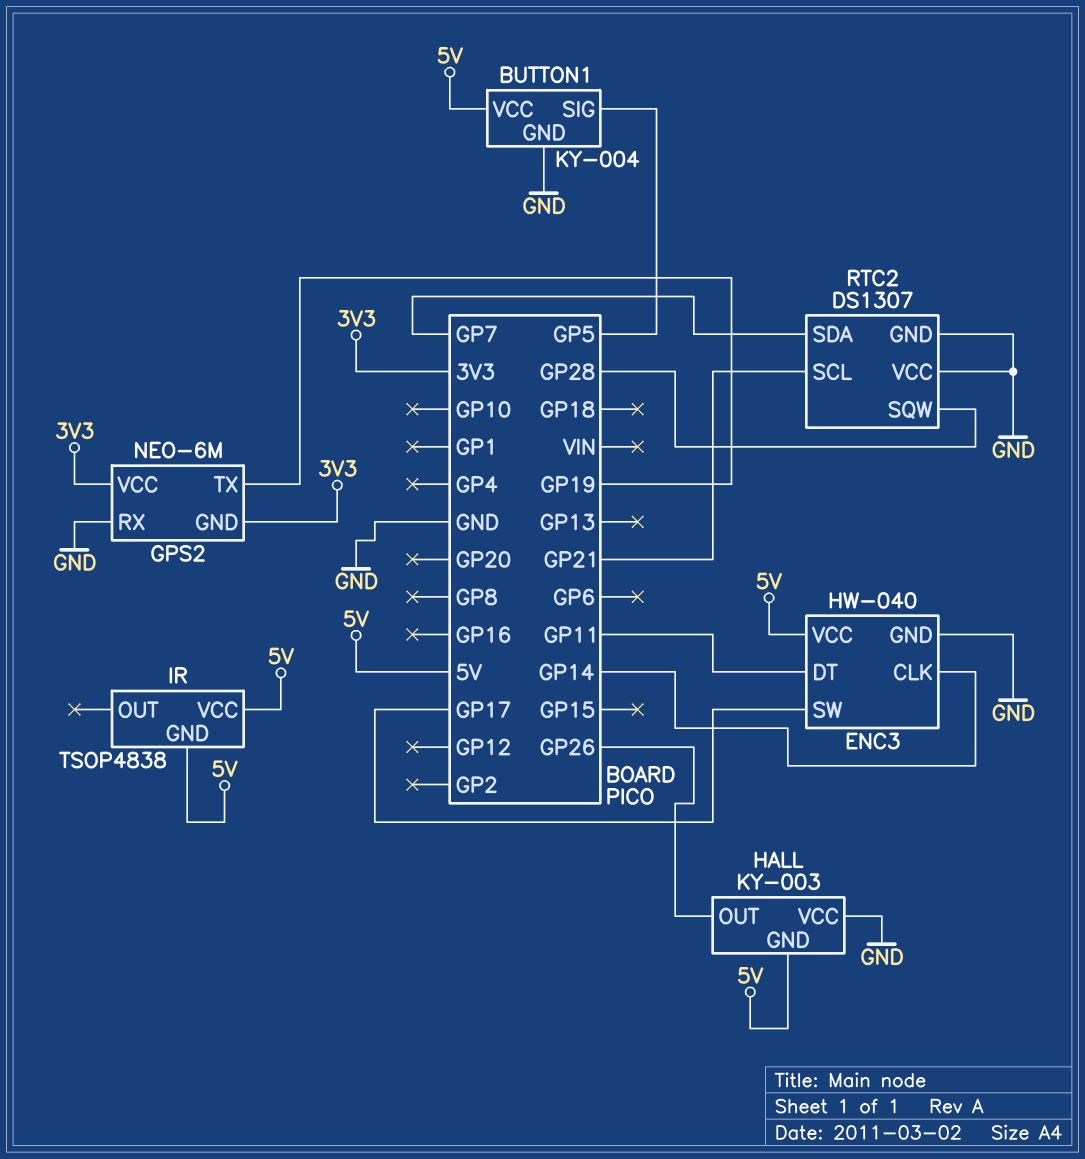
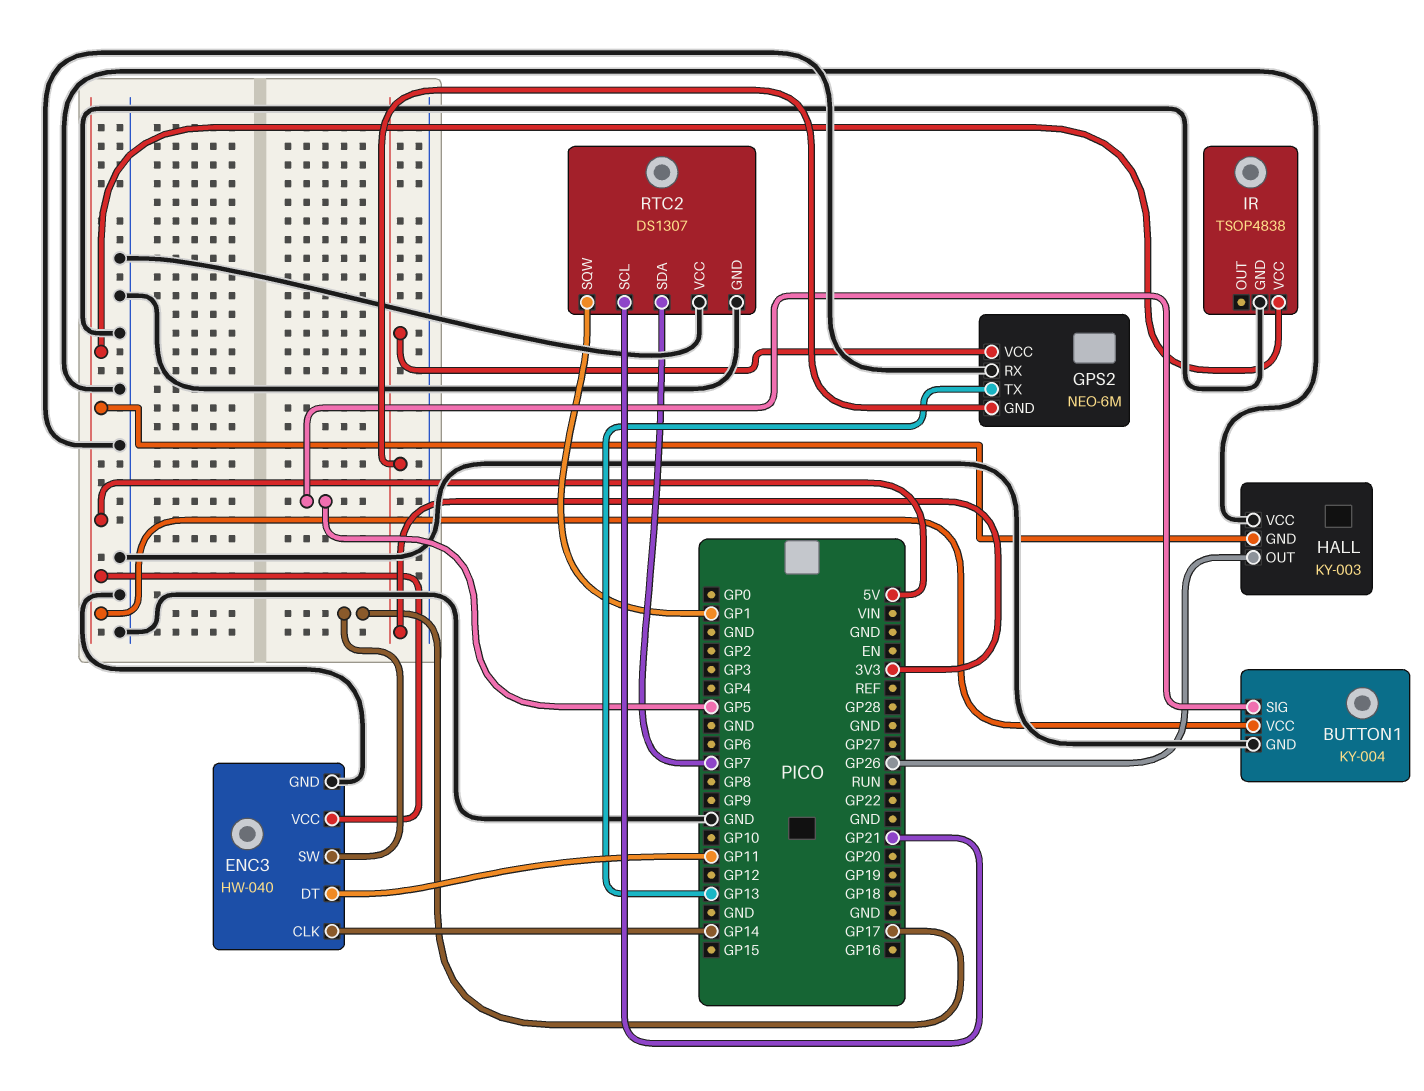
GPS2 pin TX: GP19 -> GP13
IR pin GND: 5V -> GND
RTC2 pin SQW: GP28 -> GP1

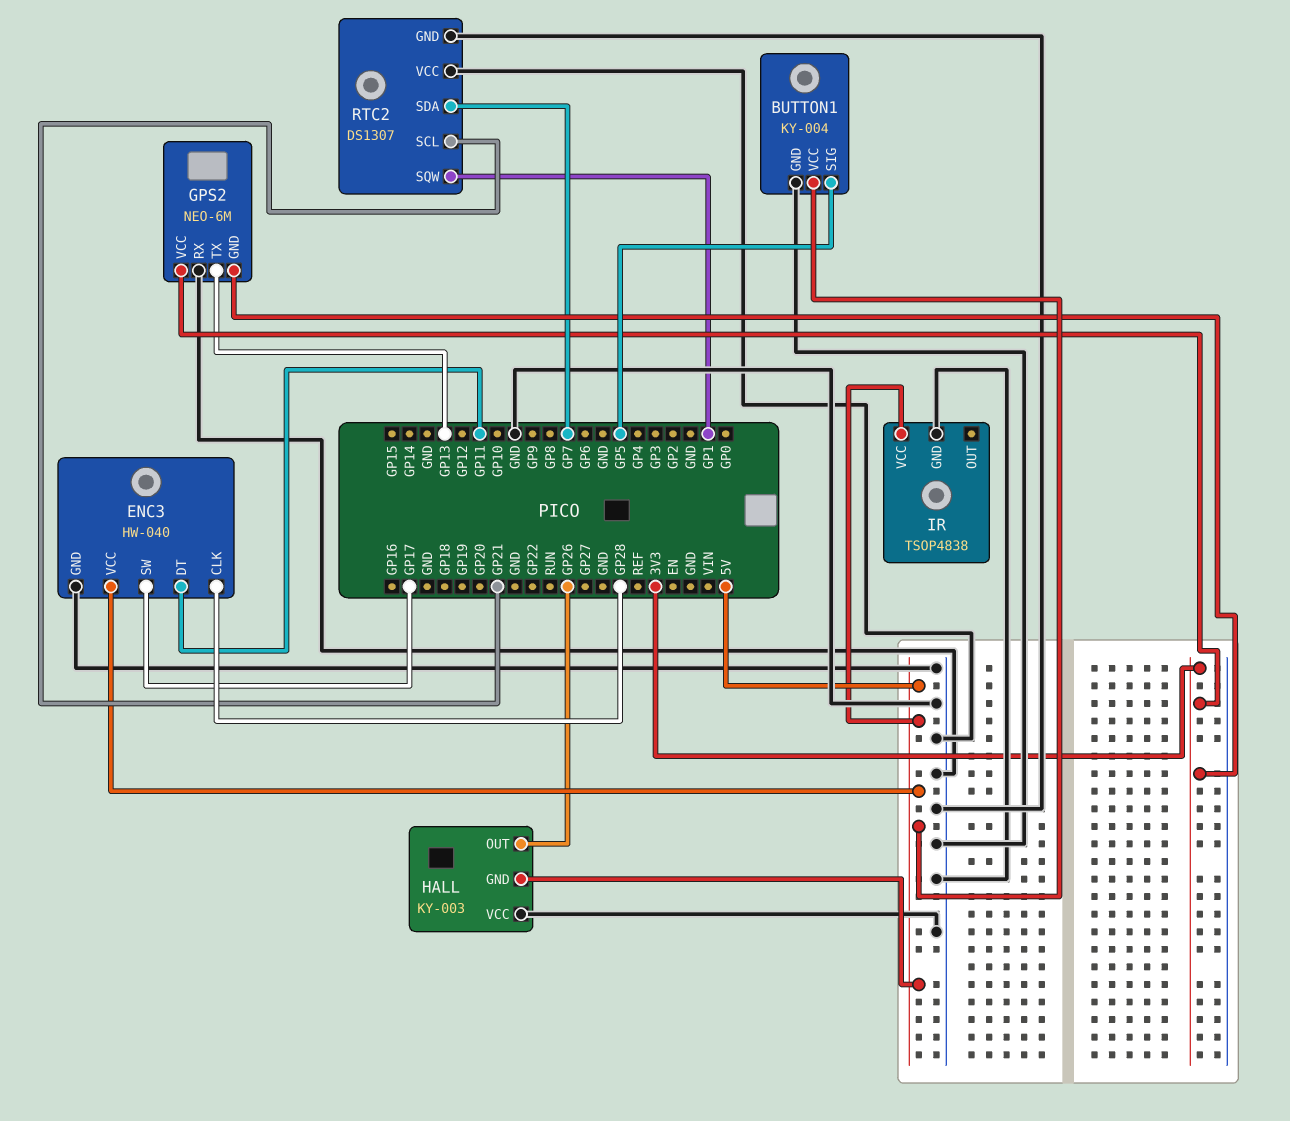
ENC3 pin CLK: GP14 -> GP28

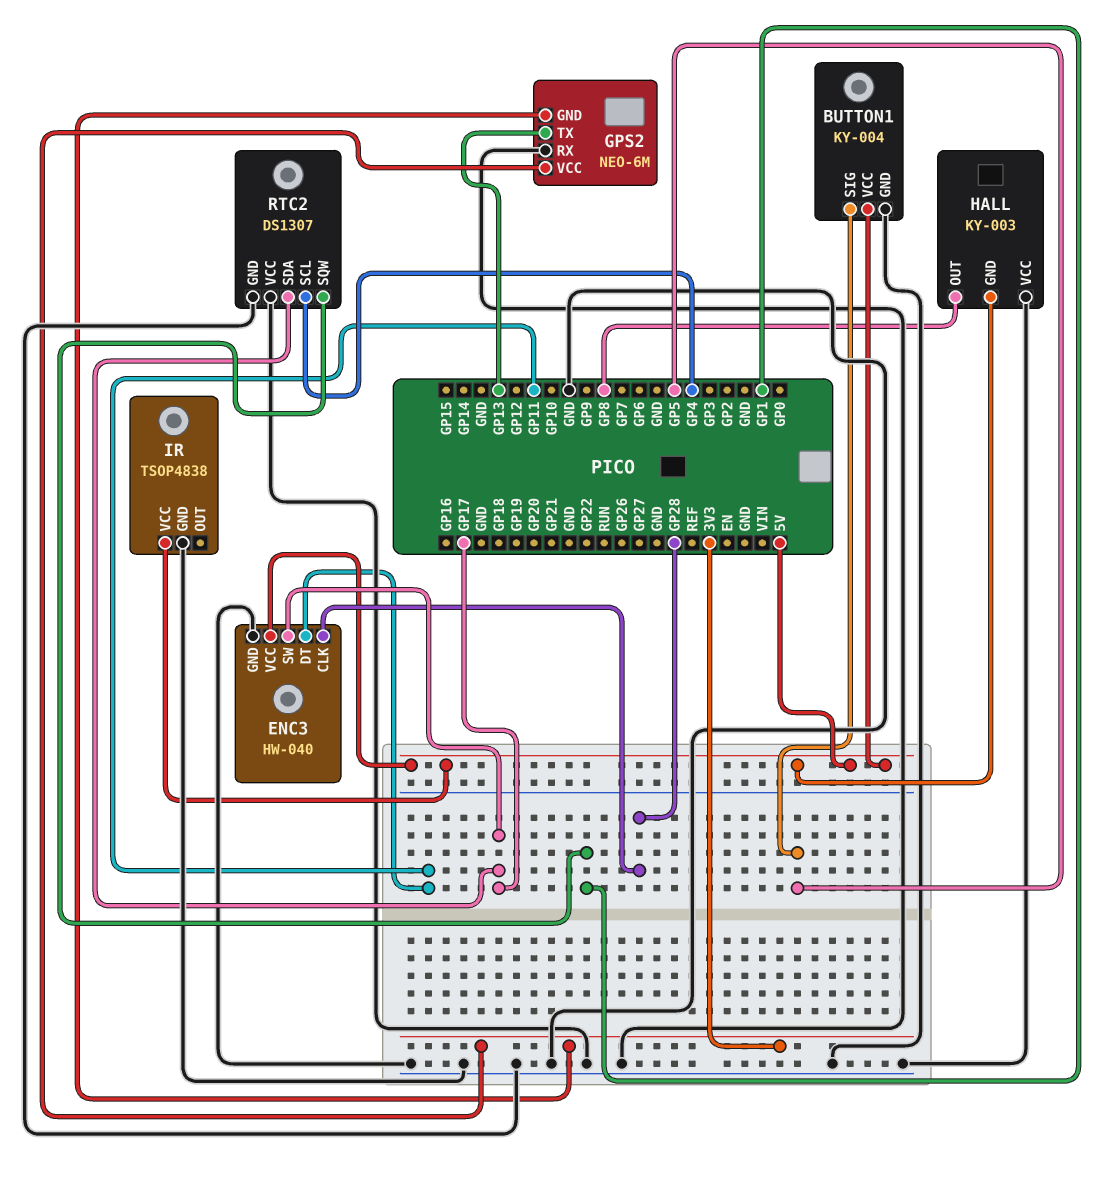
HALL pin OUT: GP26 -> GP8
RTC2 pin SCL: GP21 -> GP4
RTC2 pin SDA: GP7 -> GP17

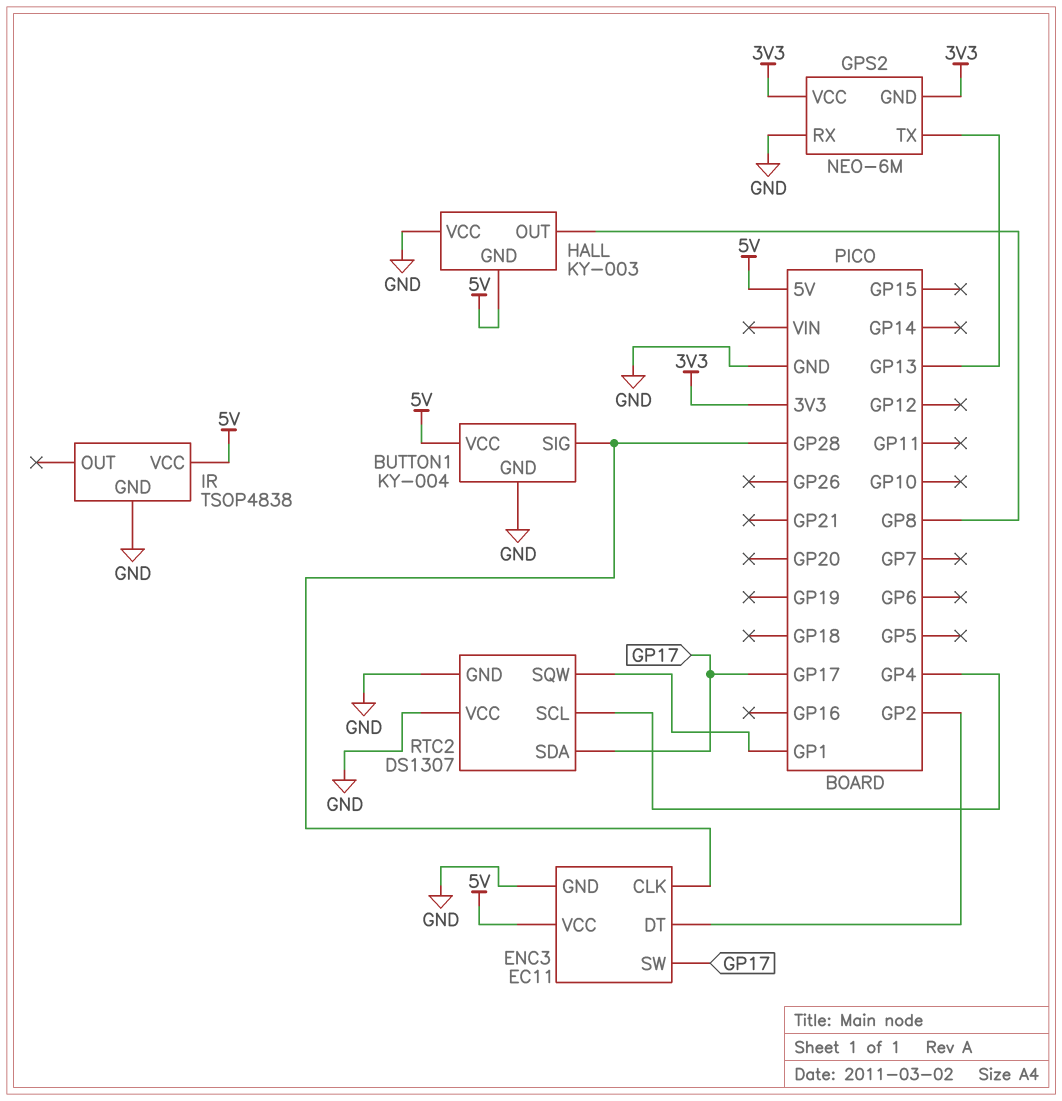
BUTTON1 pin SIG: GP5 -> GP28
ENC3: HW-040 -> EC11
ENC3 pin DT: GP11 -> GP2

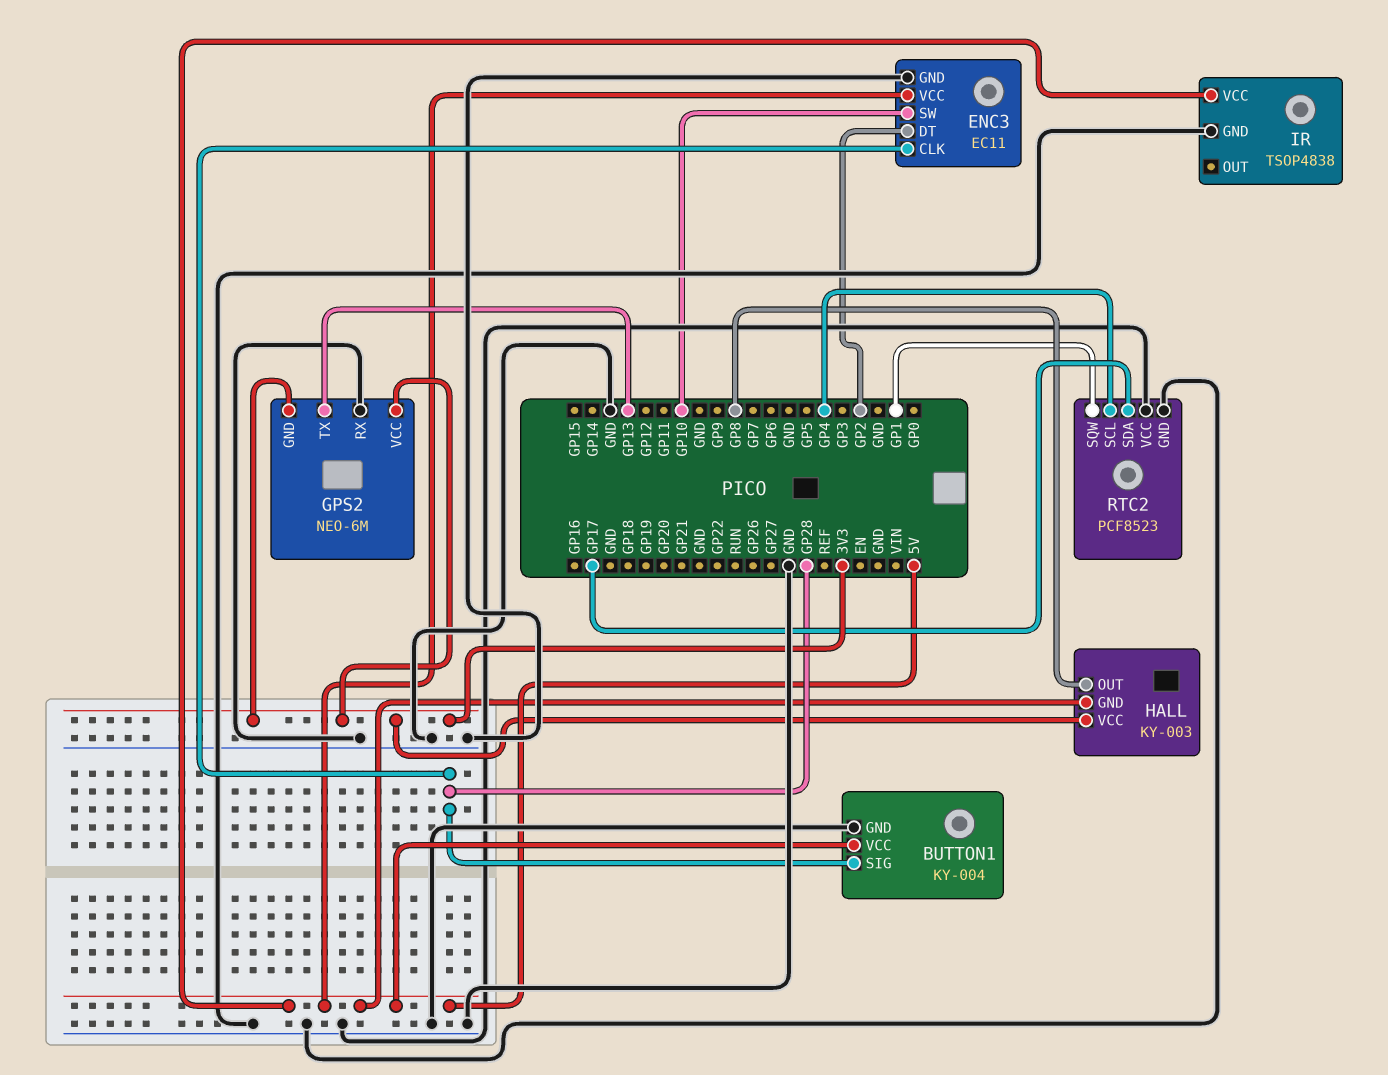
ENC3 pin SW: GP17 -> GP10
HALL pin VCC: GND -> 3V3
RTC2: DS1307 -> PCF8523

